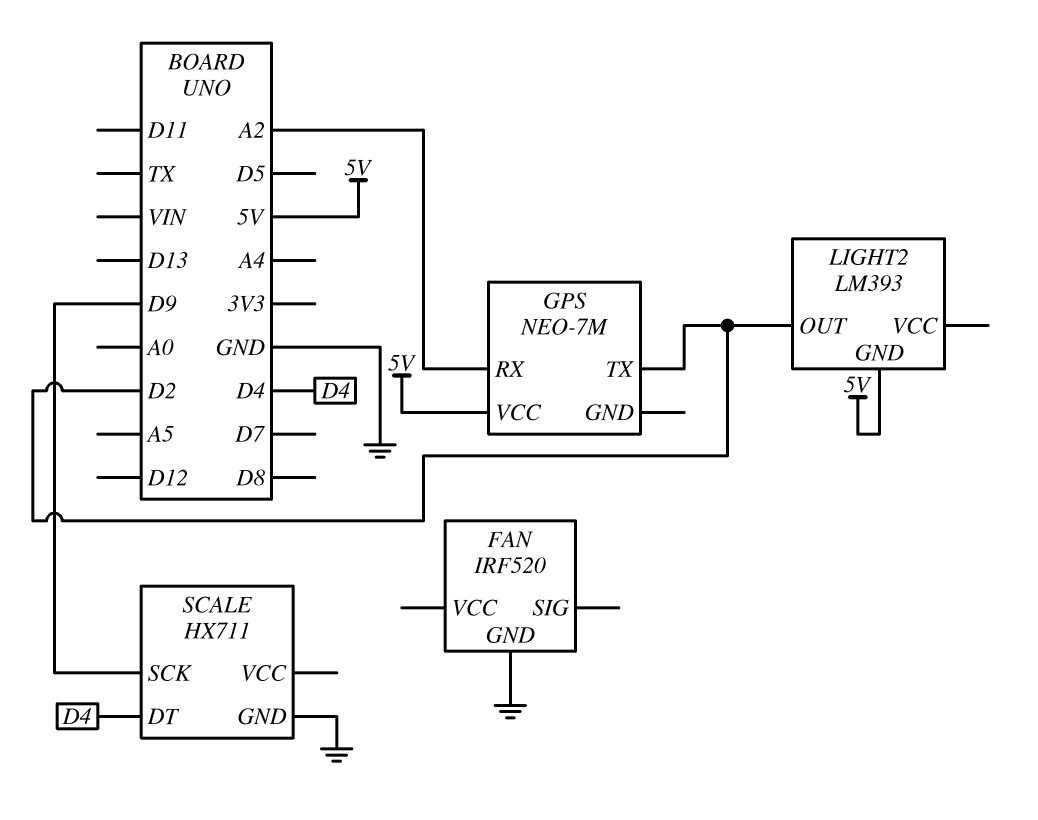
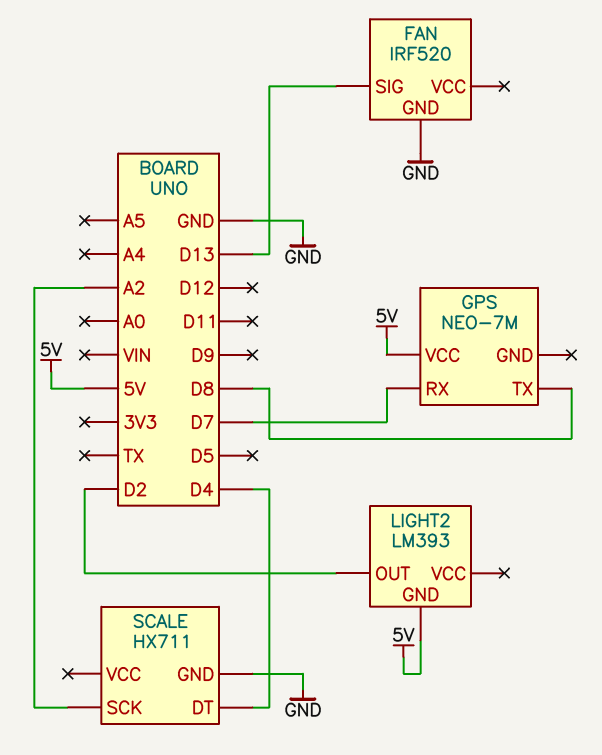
FAN pin SIG: none -> D13
GPS pin RX: A2 -> D7
GPS pin TX: D2 -> D8
SCALE pin SCK: D9 -> A2

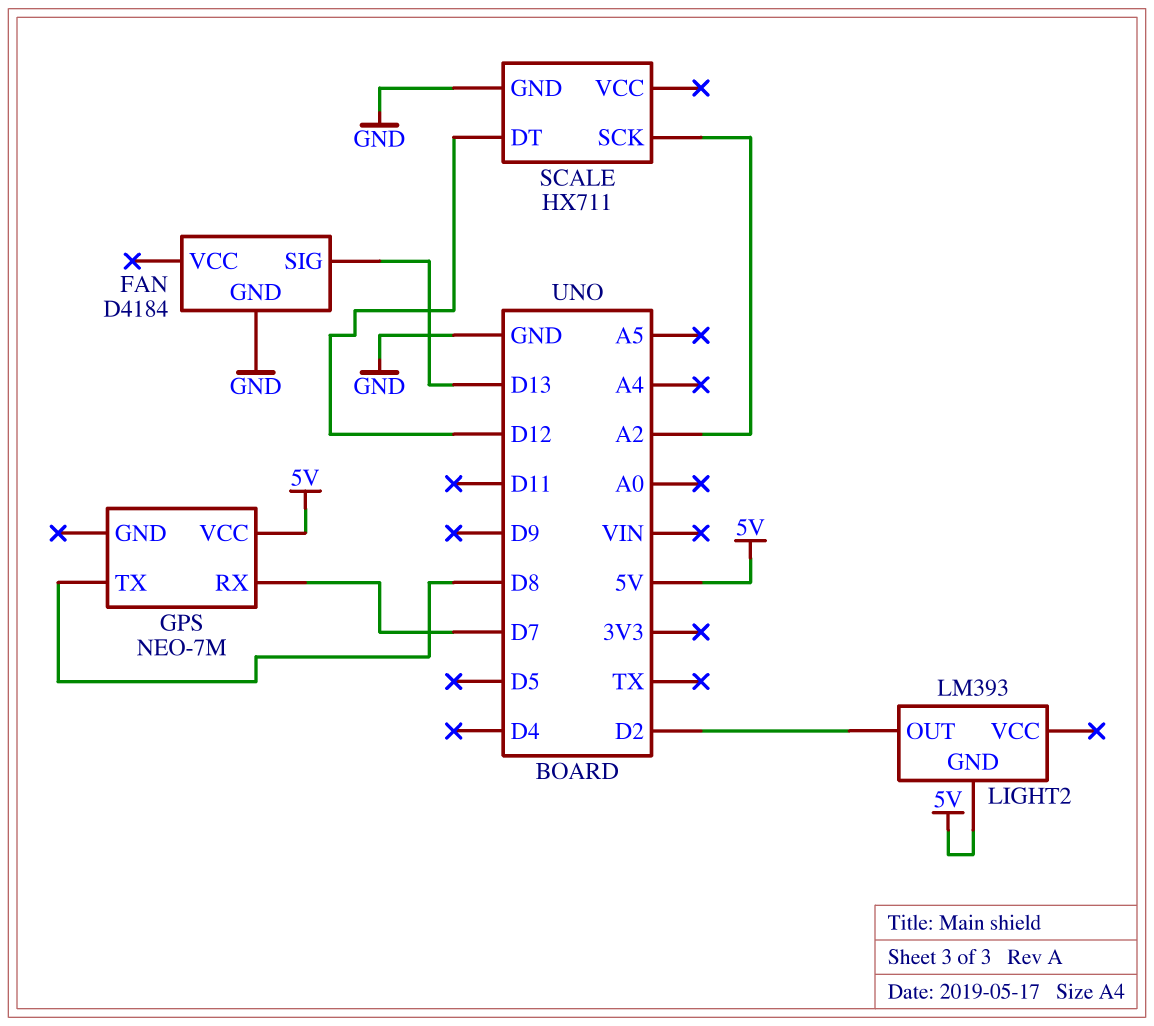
FAN: IRF520 -> D4184
SCALE pin DT: D4 -> D12

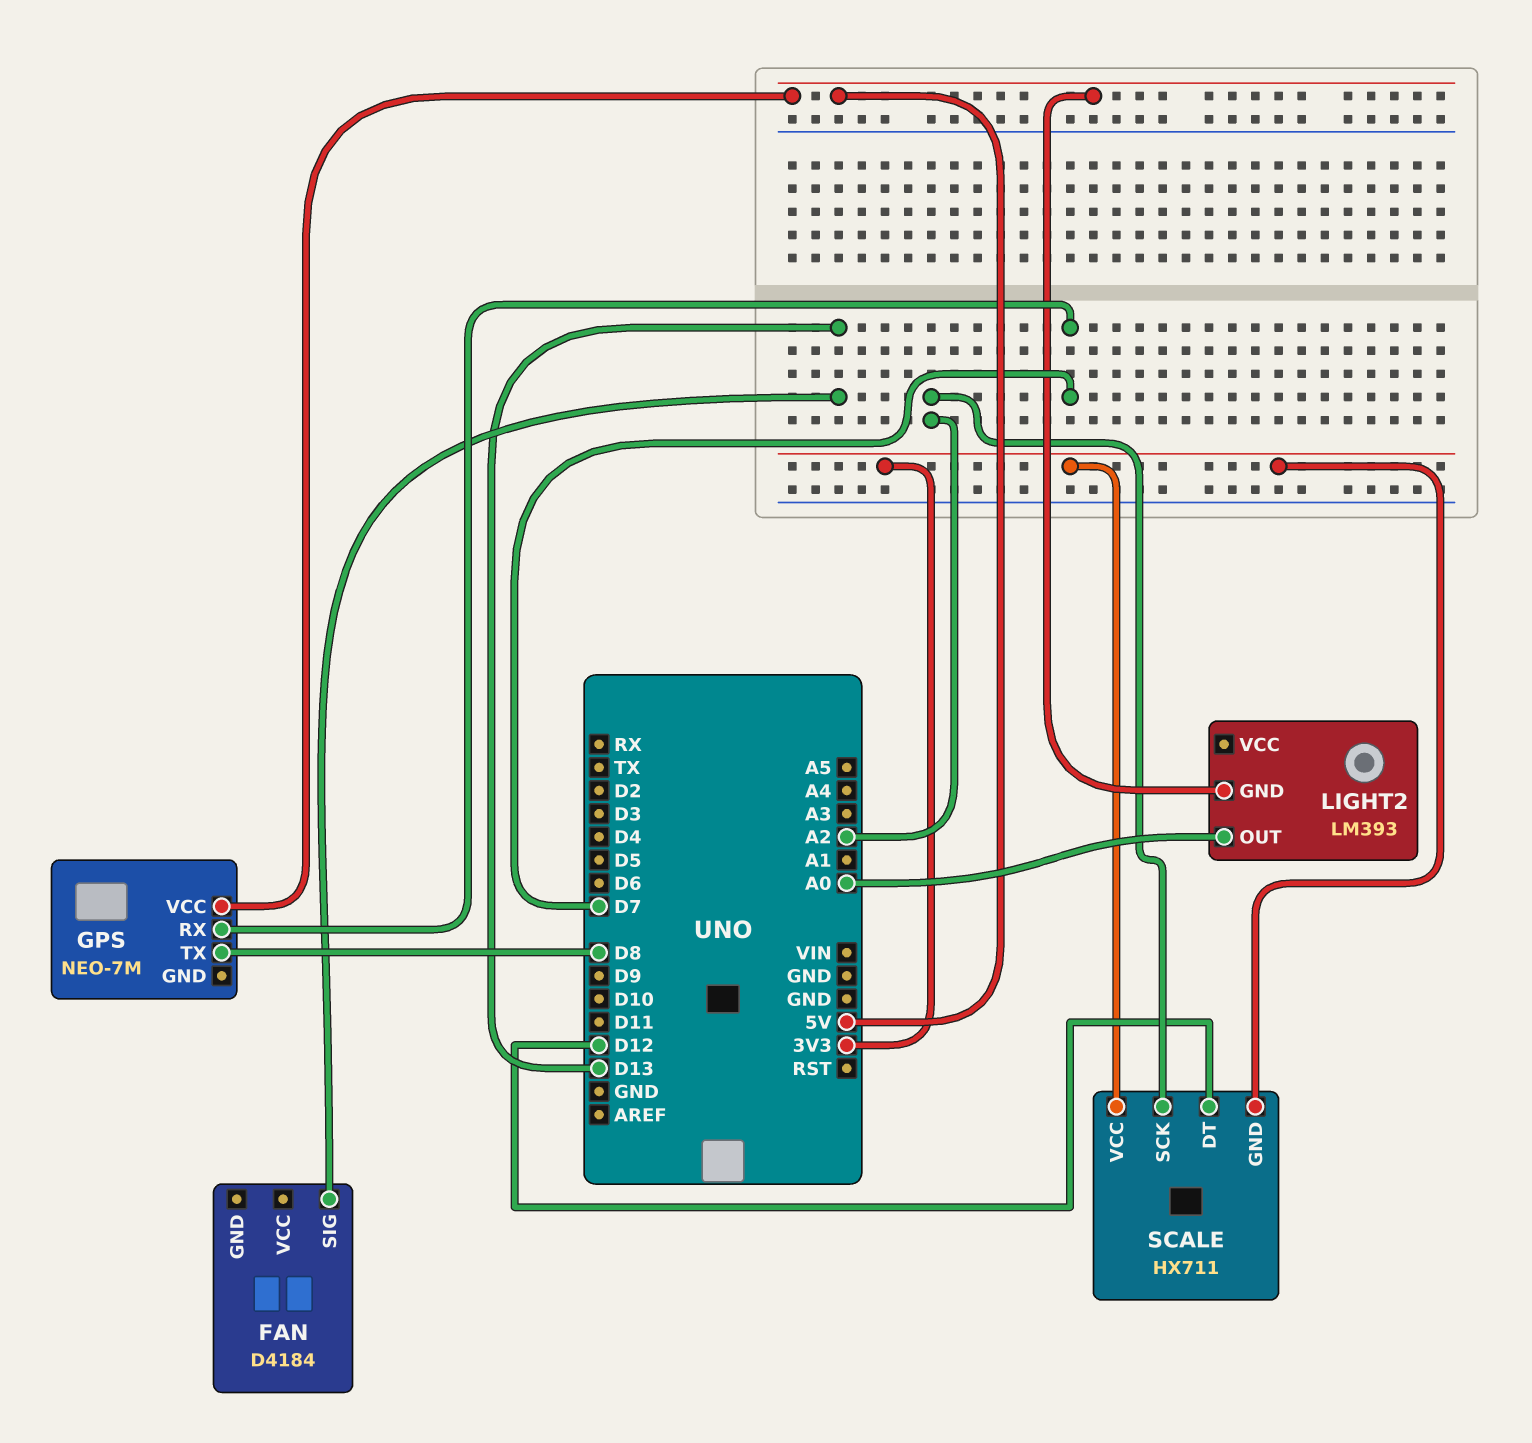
FAN pin GND: GND -> none
LIGHT2 pin OUT: D2 -> A0
SCALE pin GND: GND -> 3V3
SCALE pin VCC: none -> 3V3

